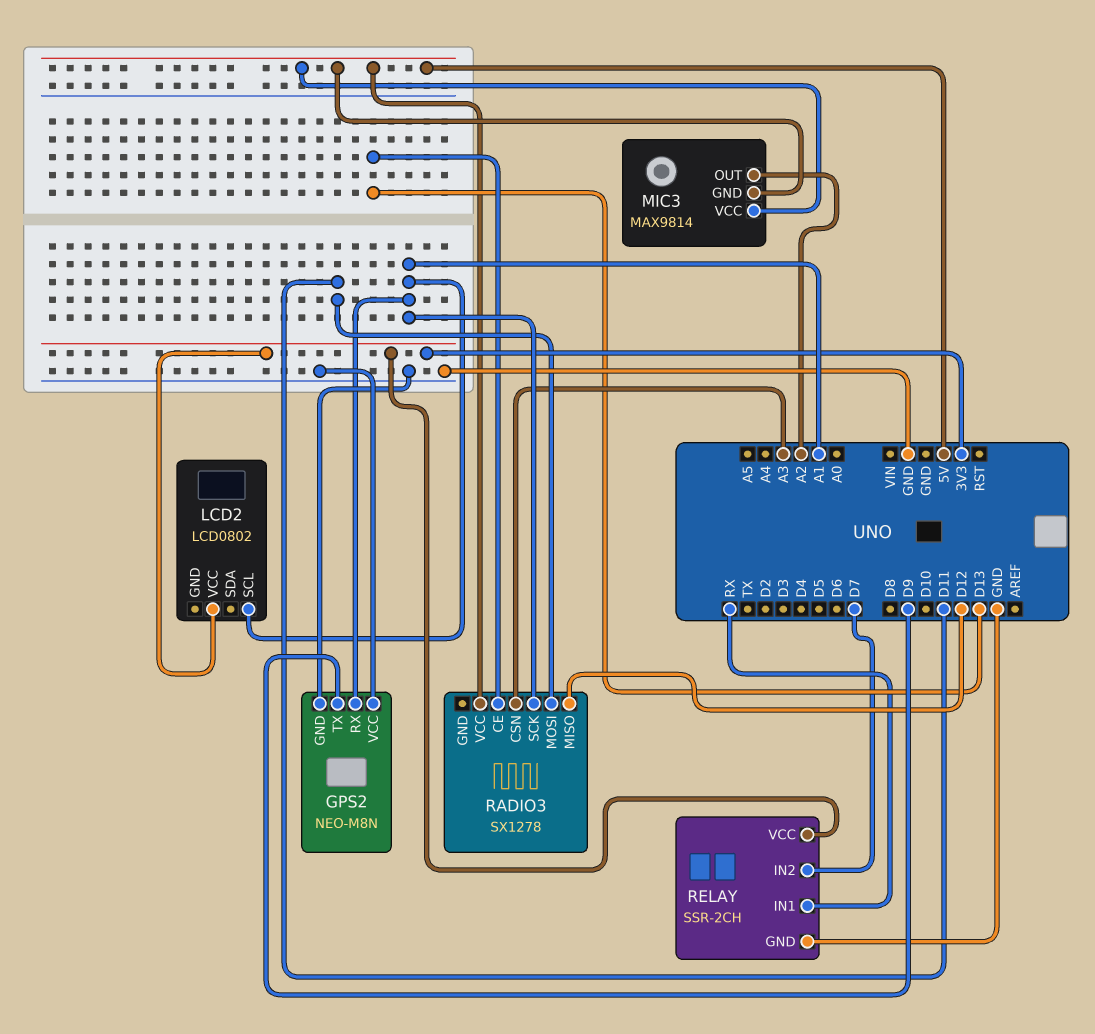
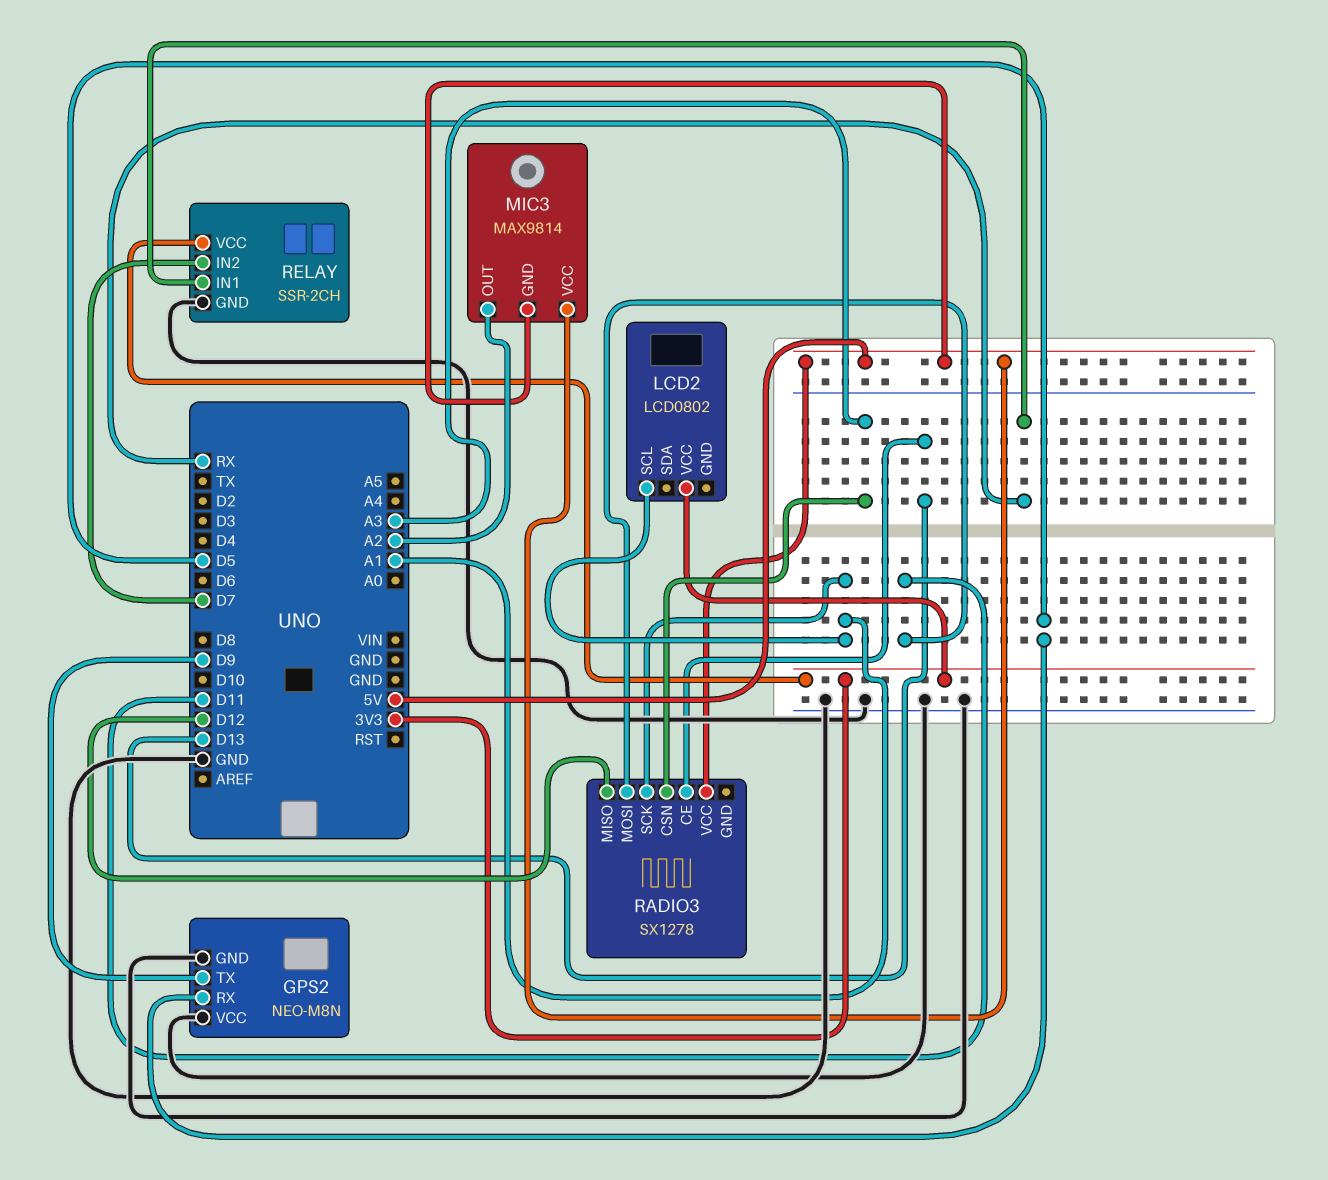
GPS2 pin RX: A1 -> D5

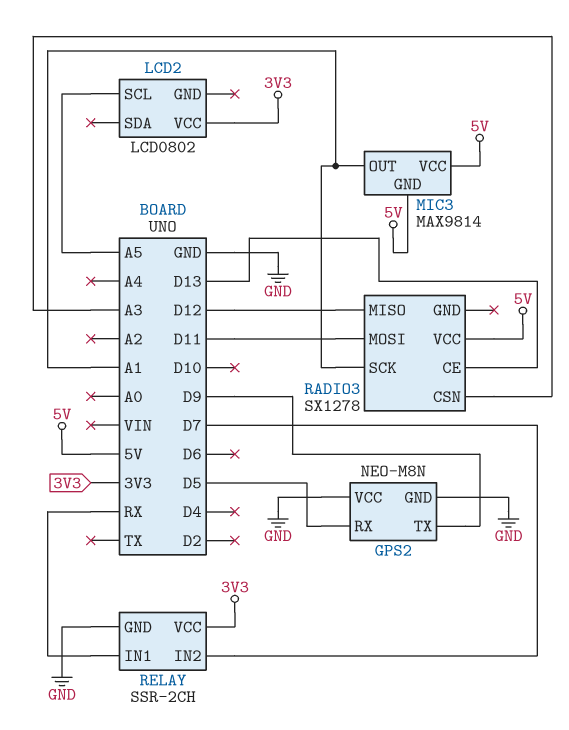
LCD2 pin SCL: A1 -> A5
MIC3 pin OUT: A2 -> A1

